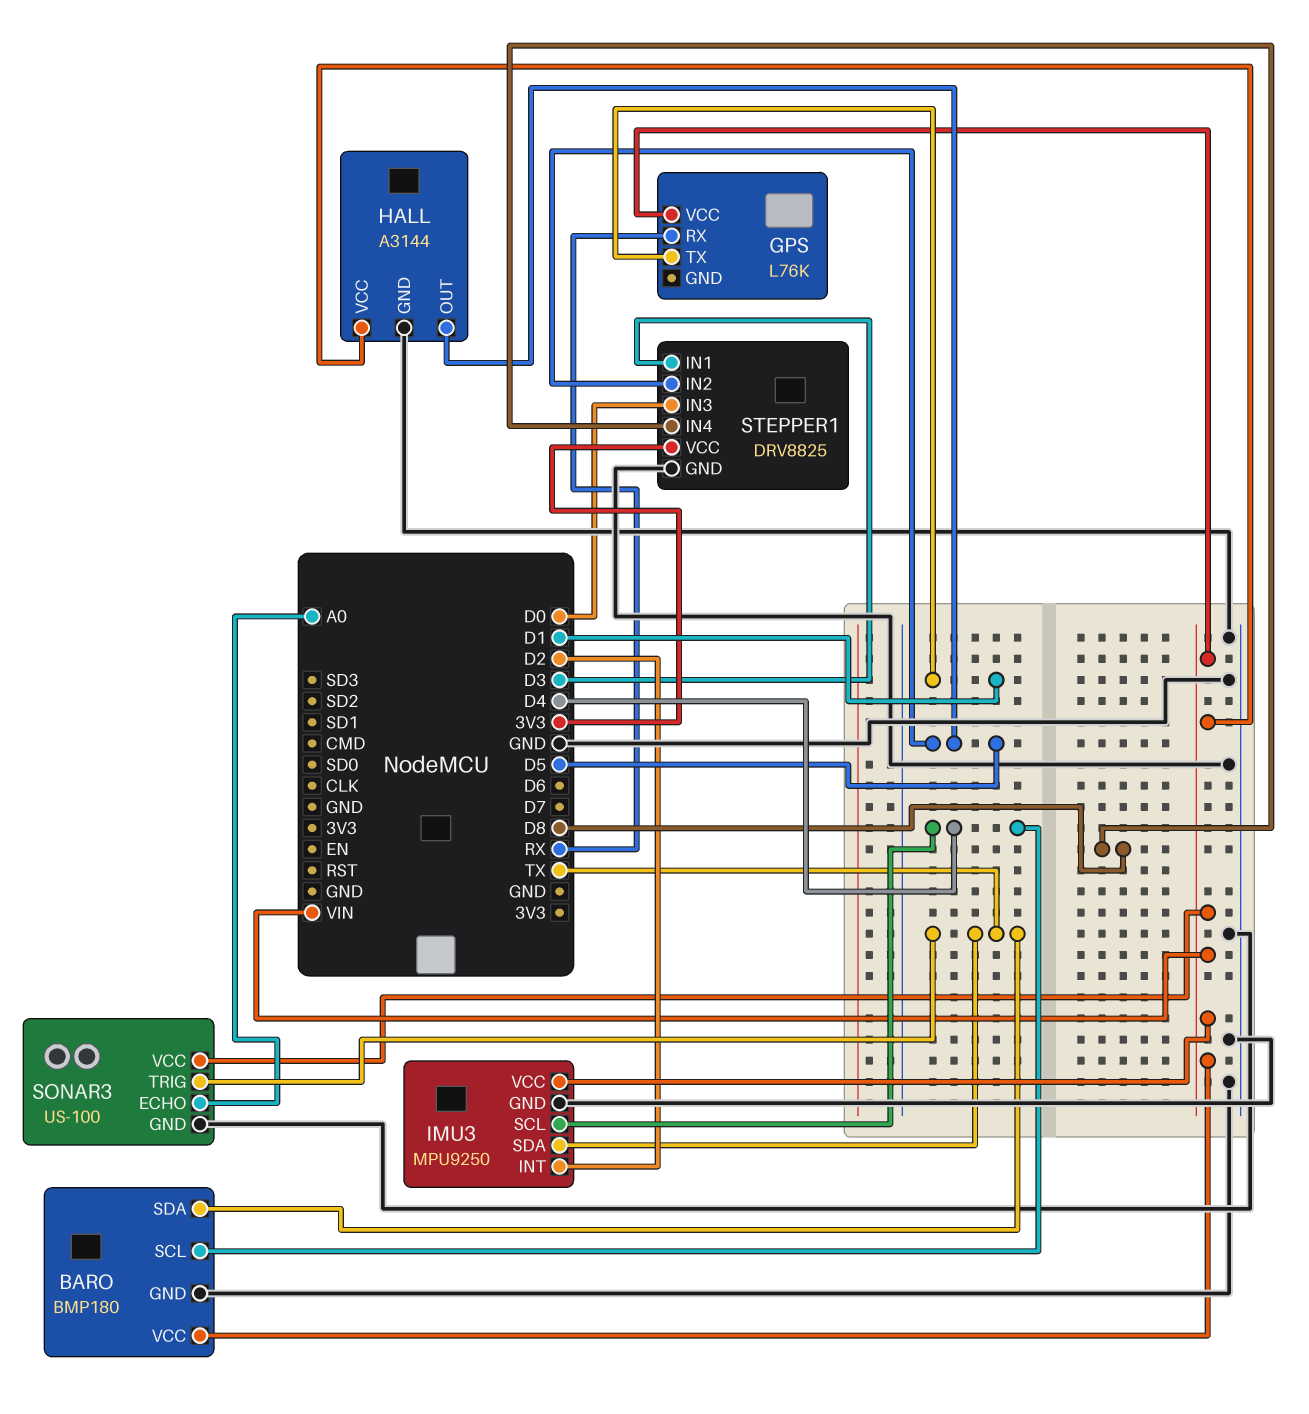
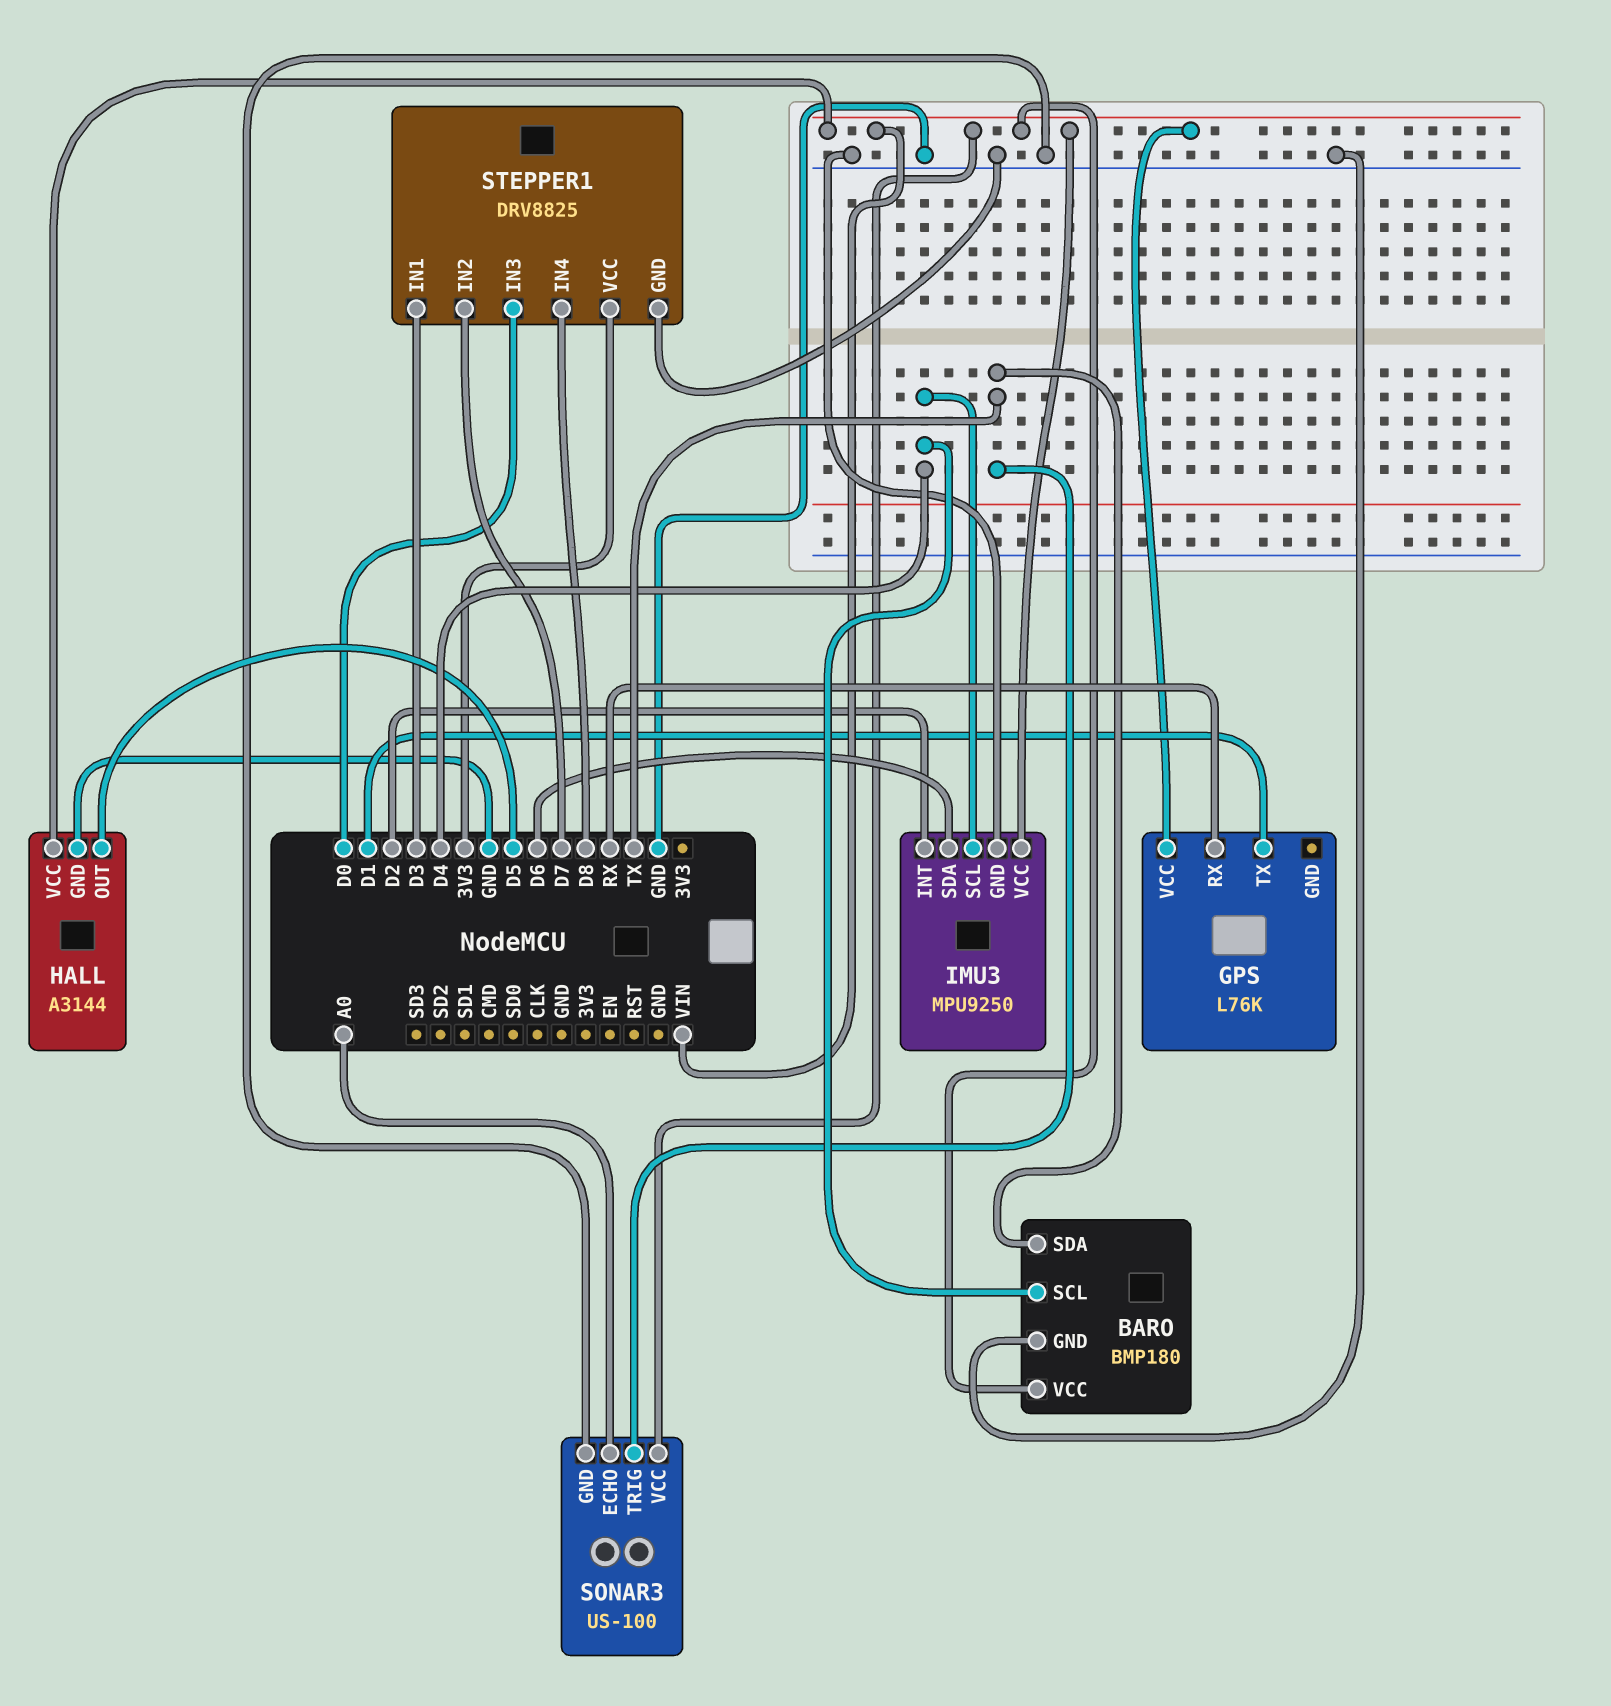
IMU3 pin SDA: TX -> D6
STEPPER1 pin IN2: D5 -> D7

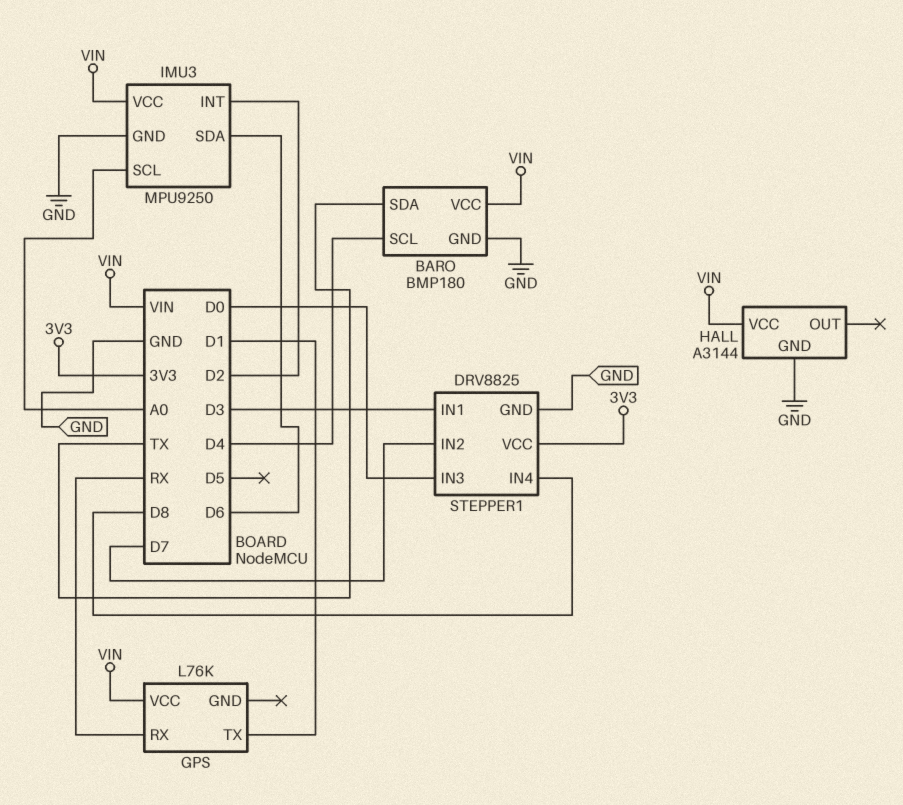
HALL pin OUT: D5 -> none
IMU3 pin SCL: D4 -> A0
SONAR3: US-100 -> none
SONAR3 pin ECHO: A0 -> none
SONAR3 pin GND: GND -> none
SONAR3 pin TRIG: TX -> none
SONAR3 pin VCC: VIN -> none

